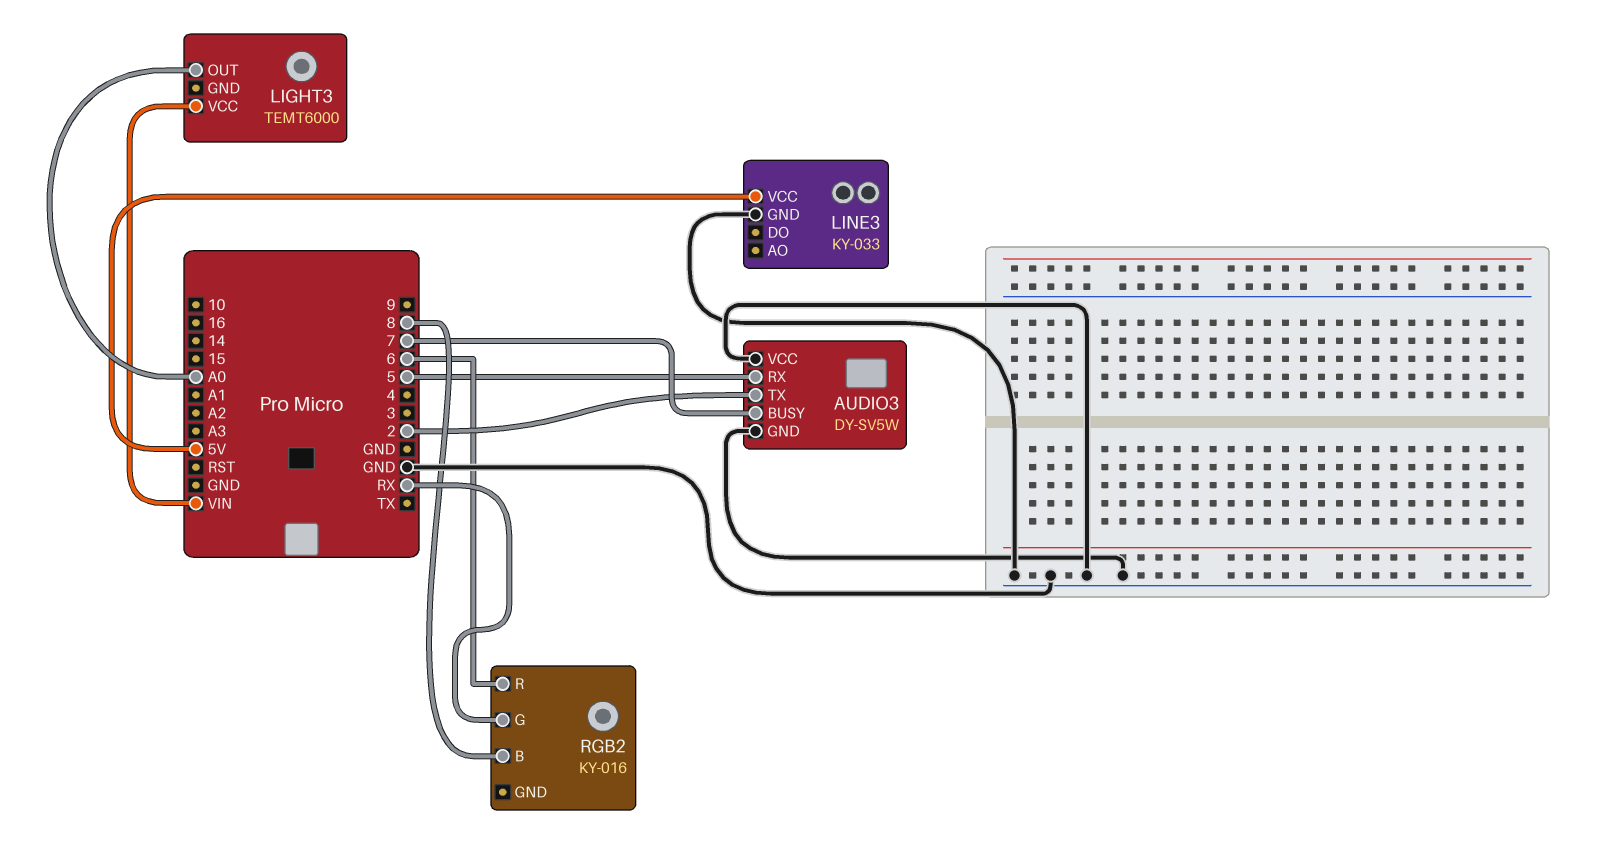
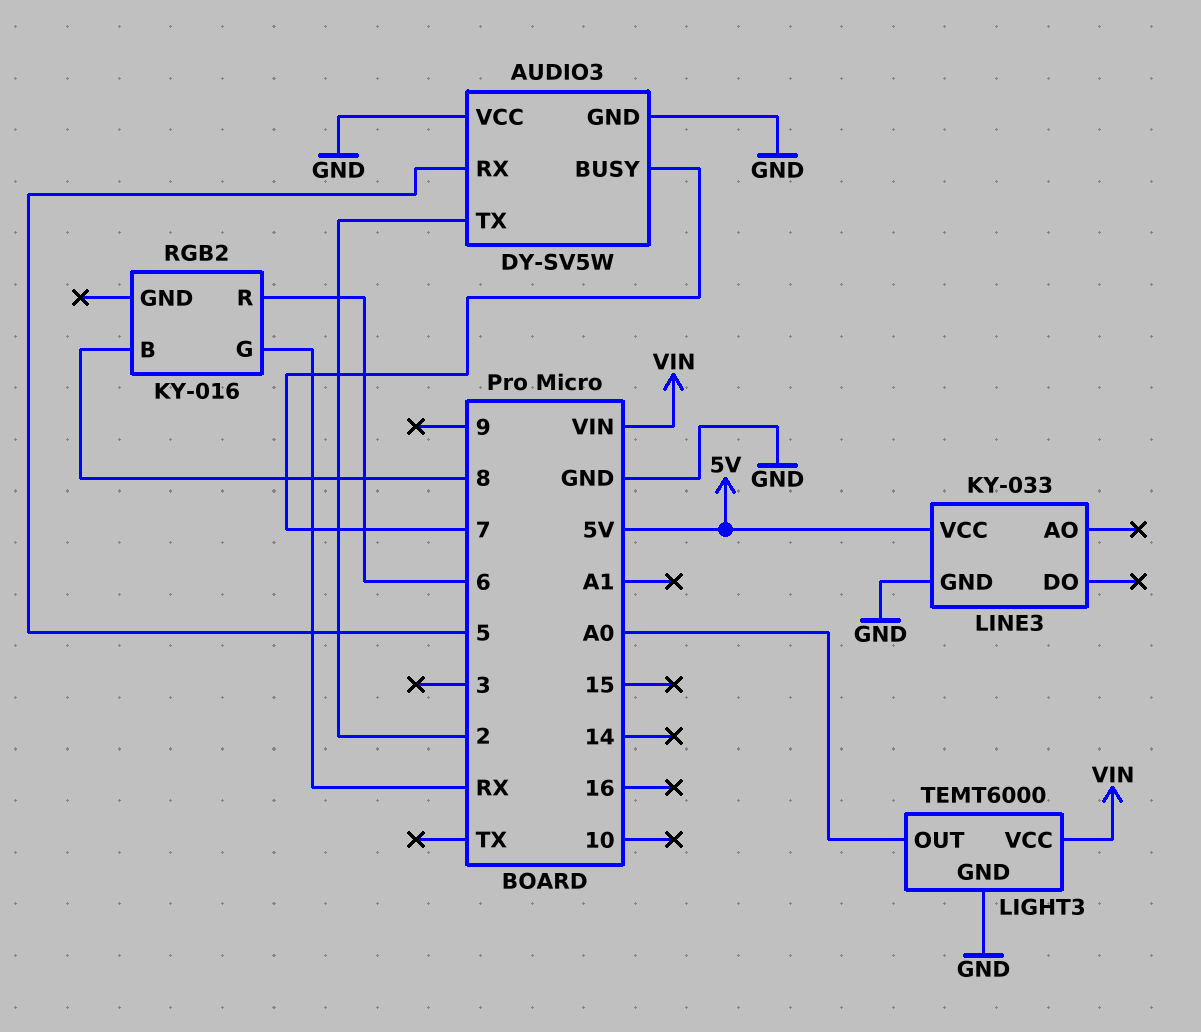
LIGHT3 pin GND: none -> GND

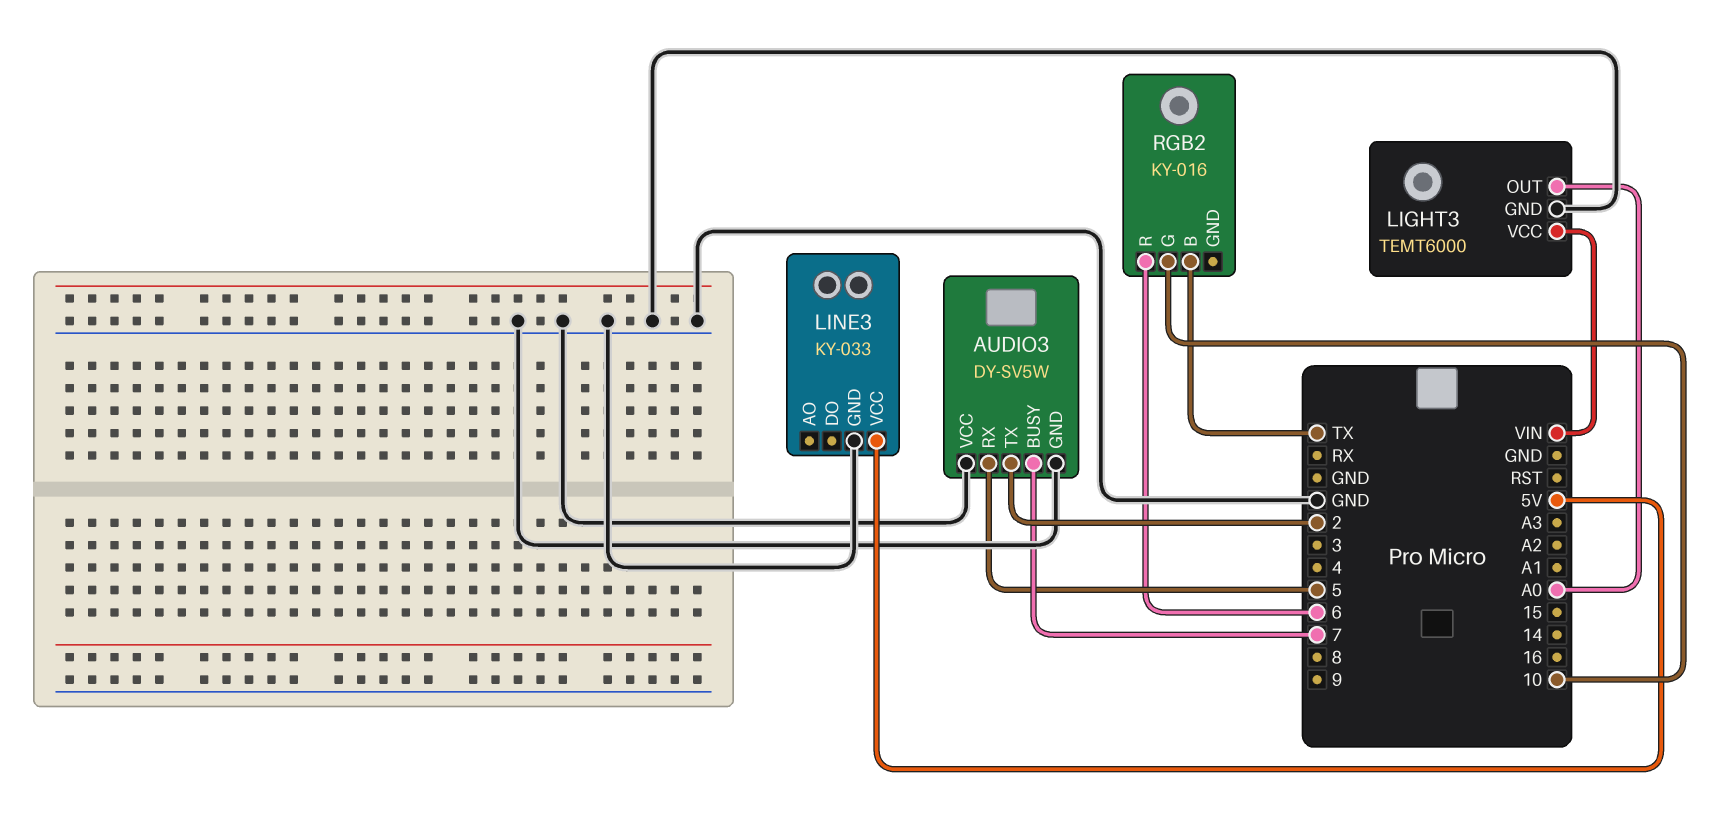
RGB2 pin B: 8 -> TX
RGB2 pin G: RX -> 10

